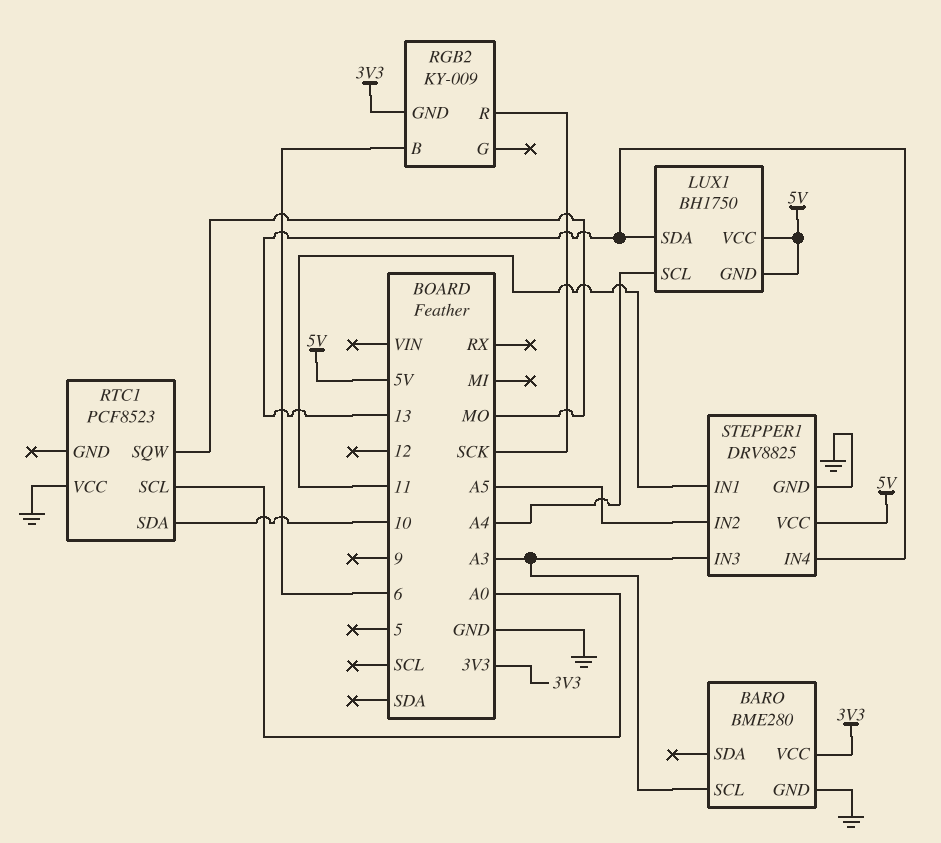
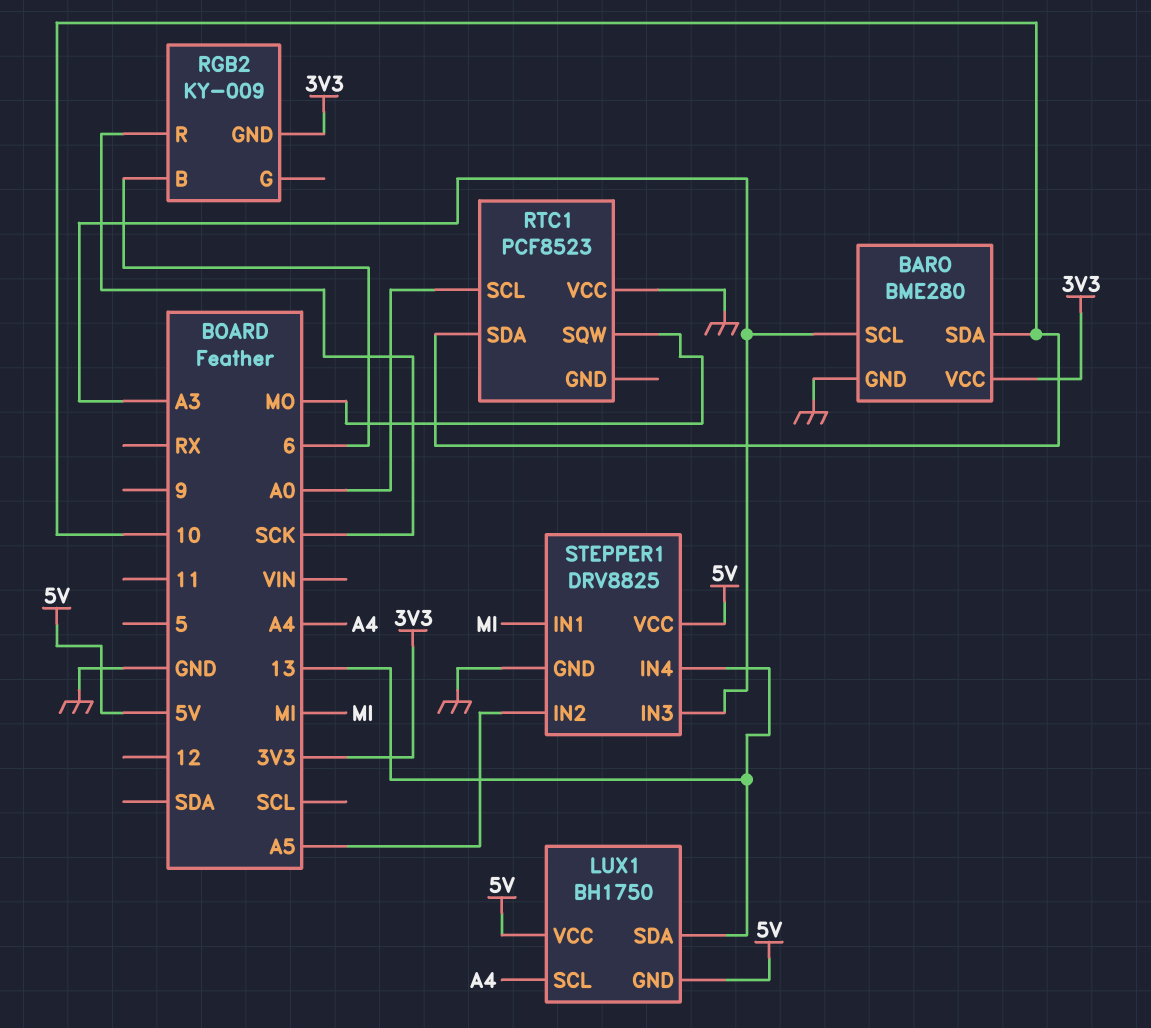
BARO pin SDA: none -> 10
STEPPER1 pin IN1: 11 -> MI

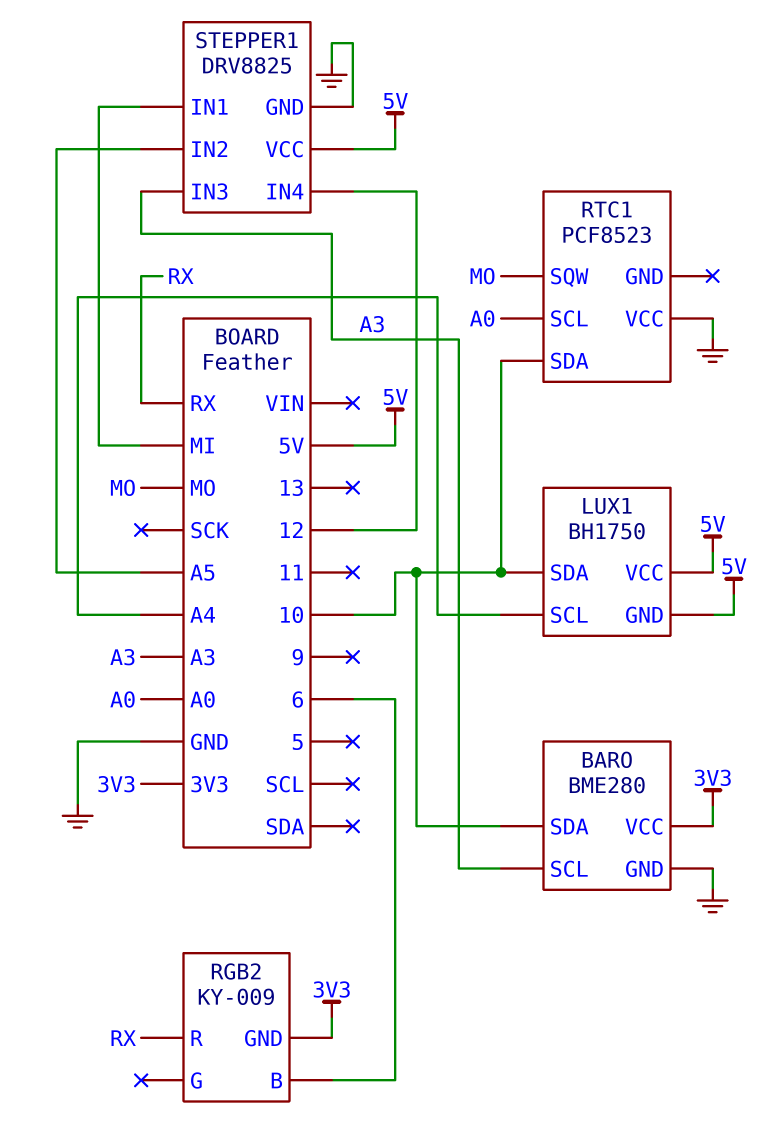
LUX1 pin SDA: 13 -> 10
RGB2 pin R: SCK -> RX
STEPPER1 pin IN4: 13 -> 12

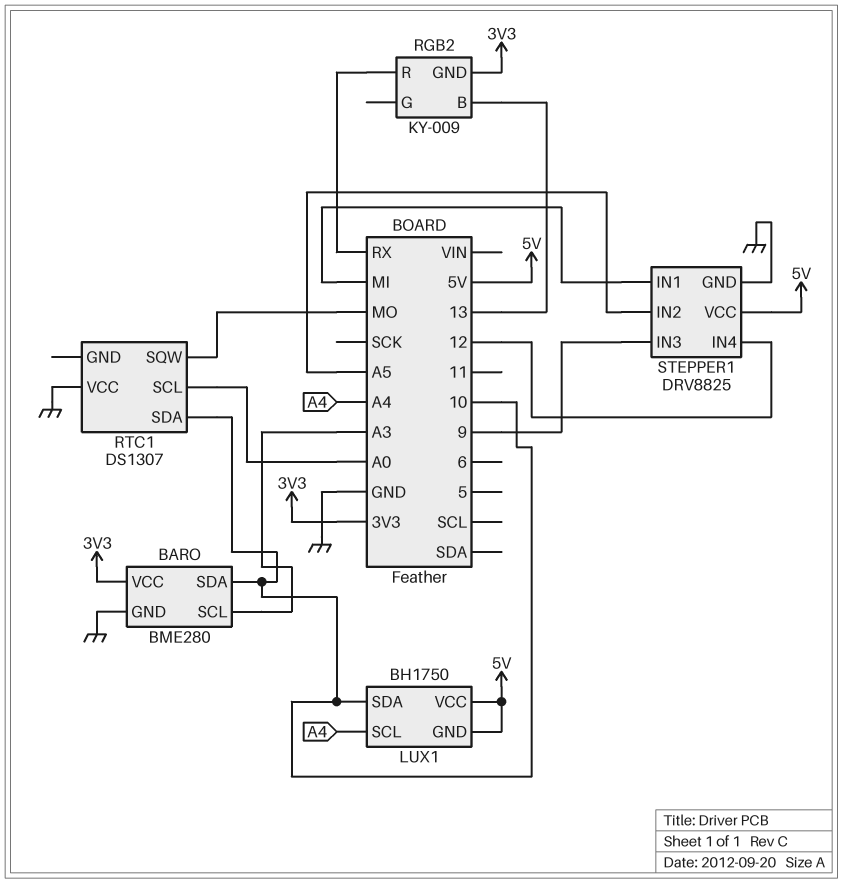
RGB2 pin B: 6 -> 13
RTC1: PCF8523 -> DS1307
STEPPER1 pin IN3: A3 -> 9

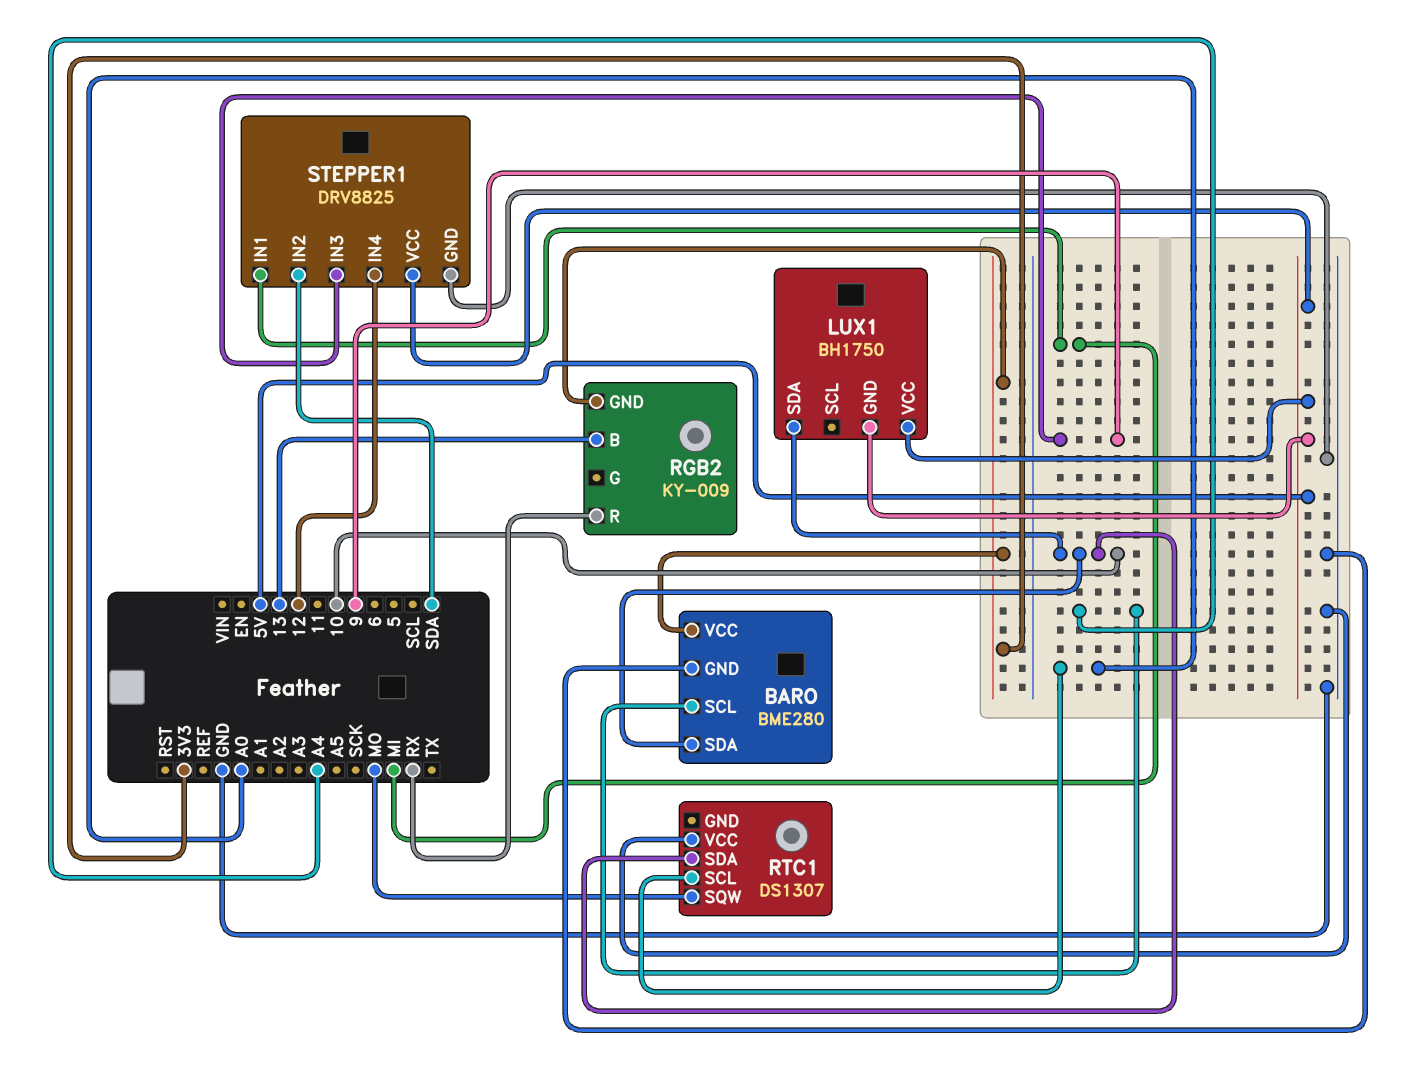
BARO pin SCL: A3 -> A4
LUX1 pin SCL: A4 -> none
STEPPER1 pin IN2: A5 -> SDA

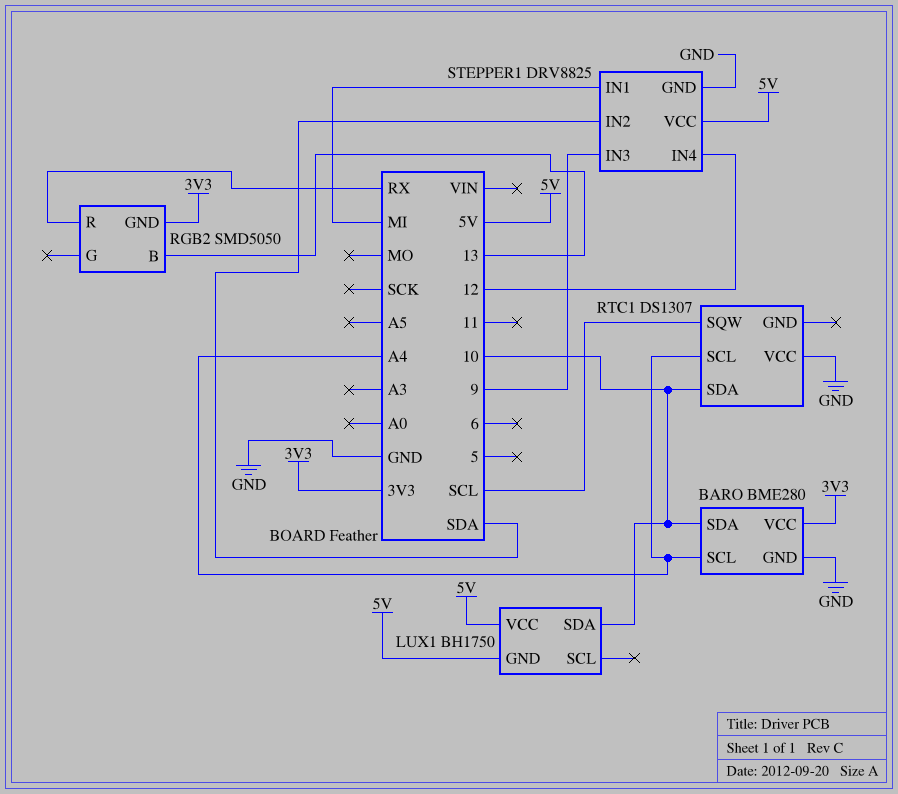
RGB2: KY-009 -> SMD5050
RTC1 pin SCL: A0 -> A4
RTC1 pin SQW: MO -> SCL

